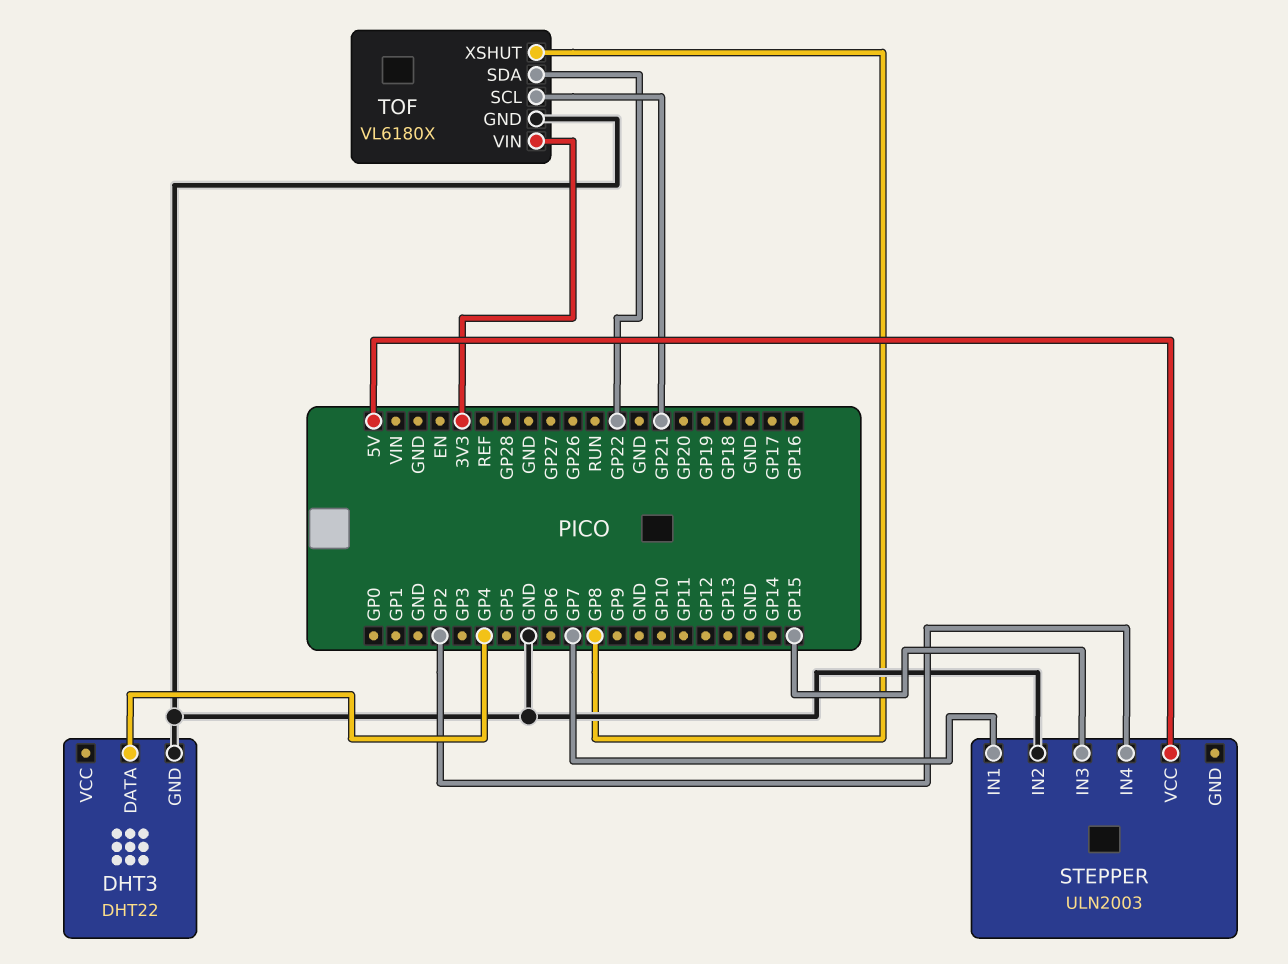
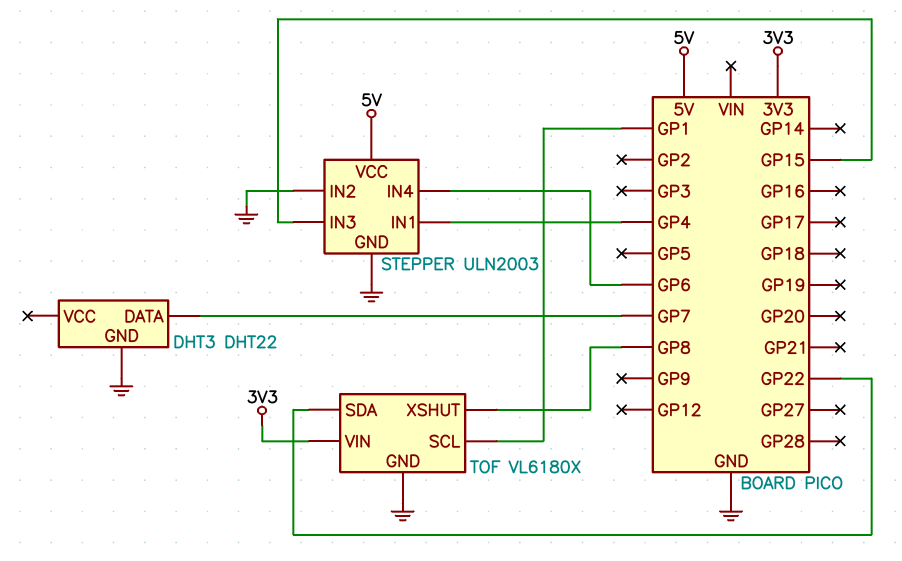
DHT3 pin DATA: GP4 -> GP7
STEPPER pin GND: none -> GND
STEPPER pin IN1: GP7 -> GP4
STEPPER pin IN4: GP2 -> GP6
TOF pin SCL: GP21 -> GP1

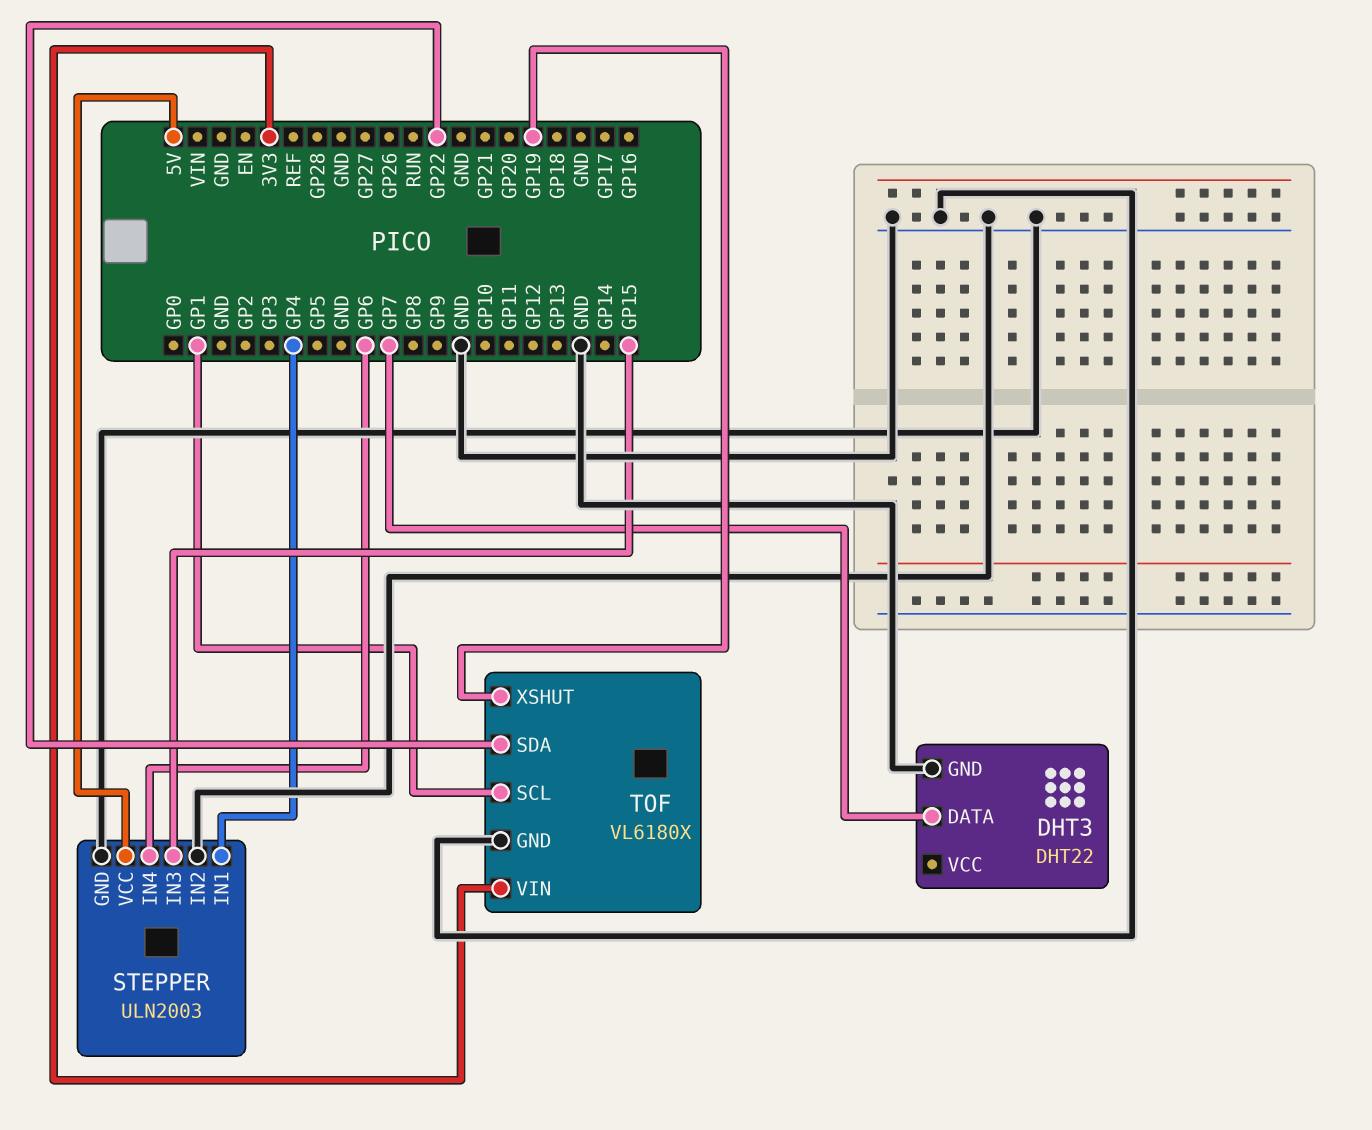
TOF pin XSHUT: GP8 -> GP19

